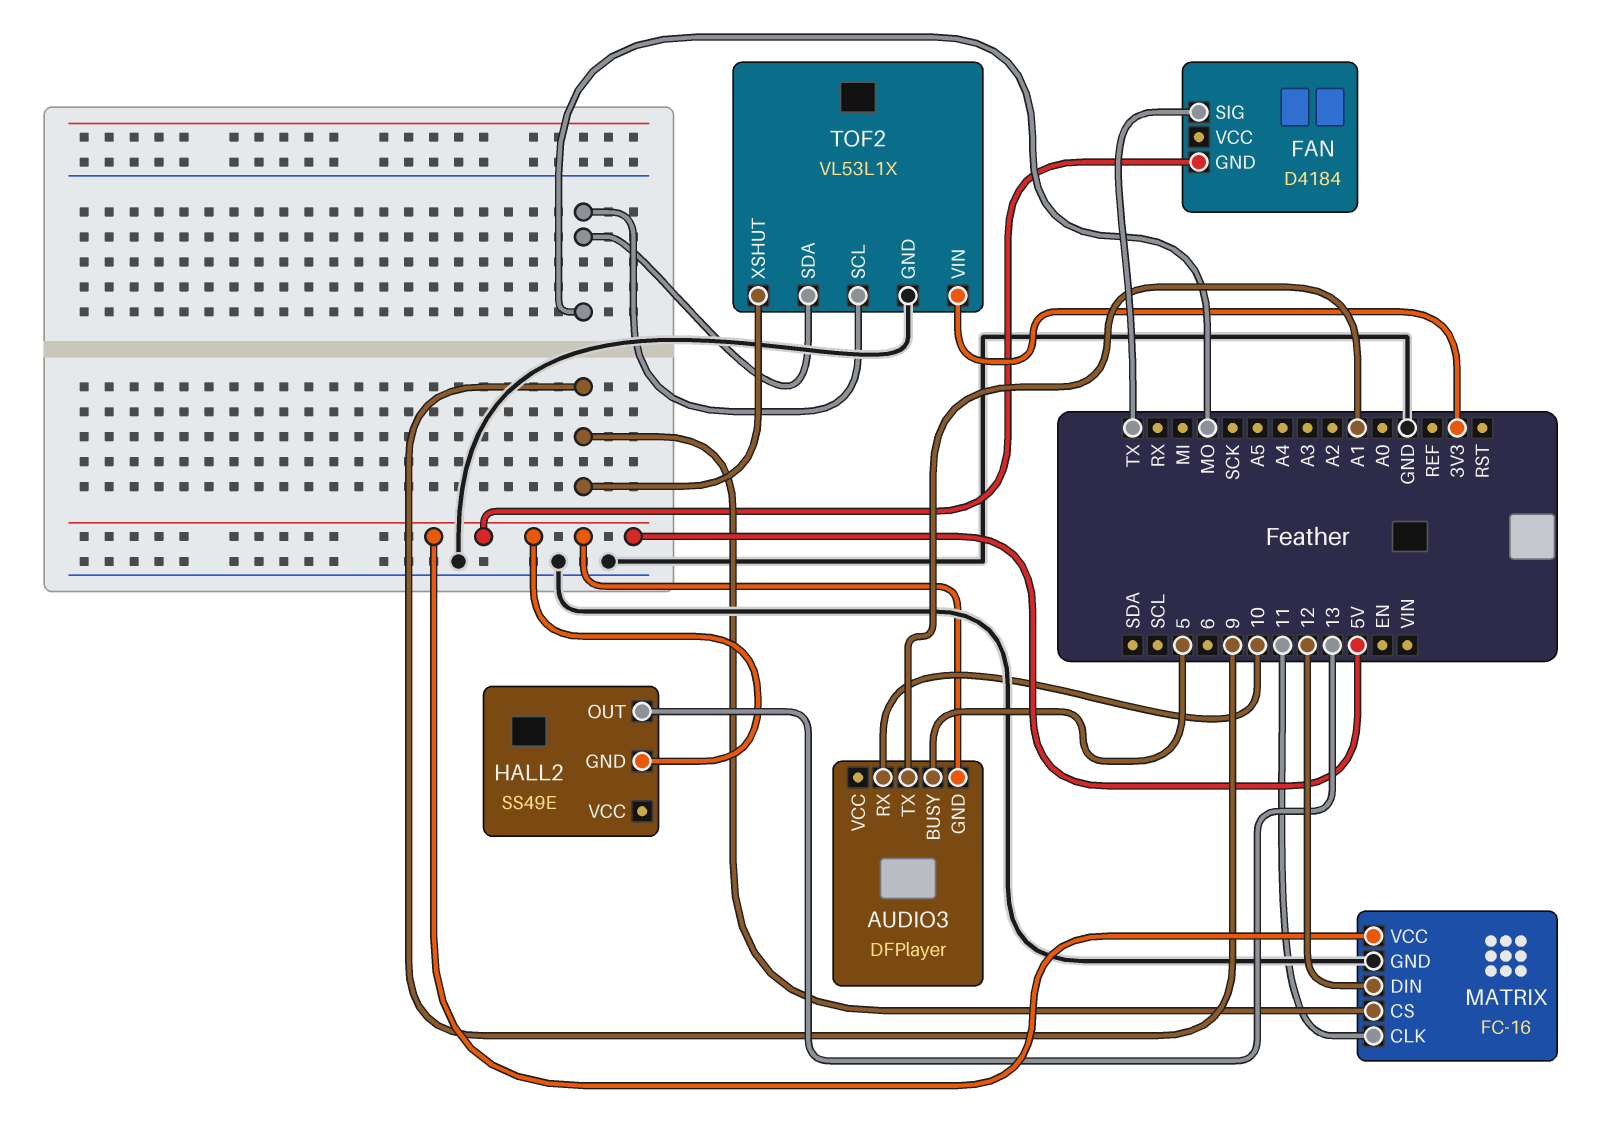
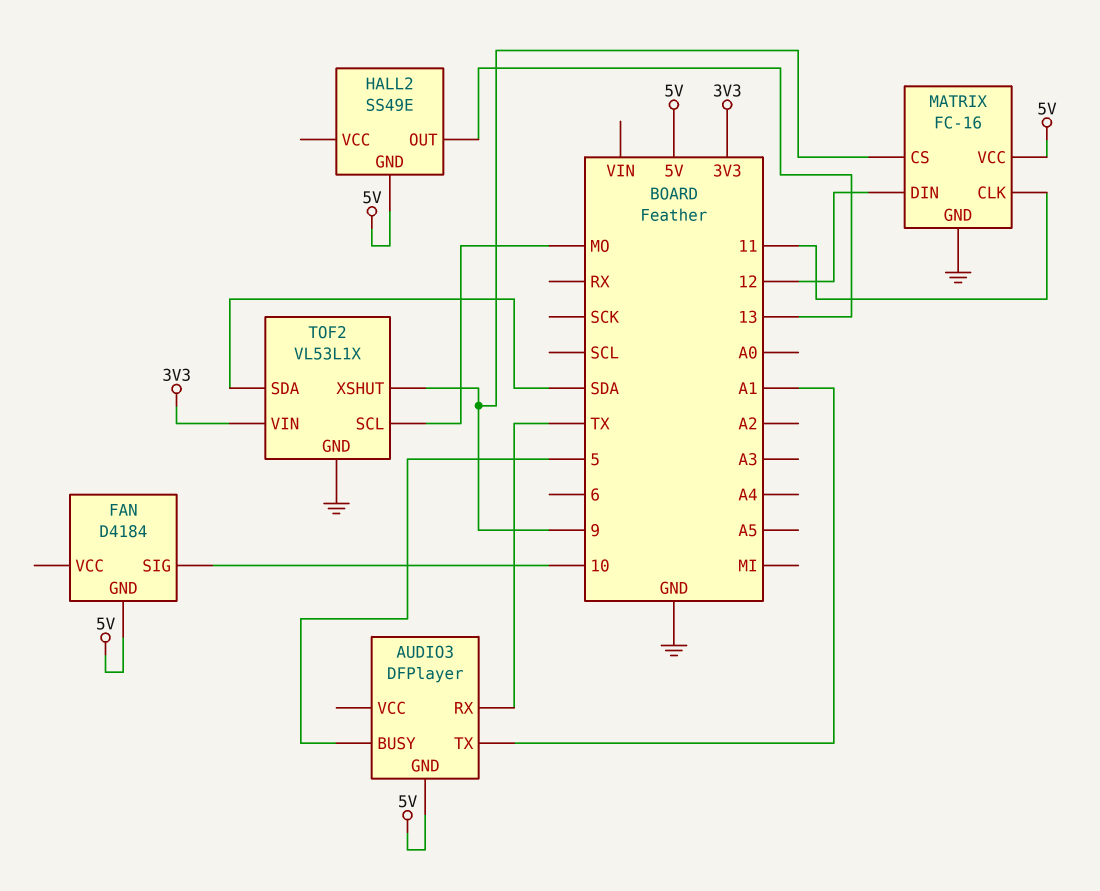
AUDIO3 pin RX: 10 -> TX
FAN pin SIG: TX -> 10
TOF2 pin SDA: MO -> SDA

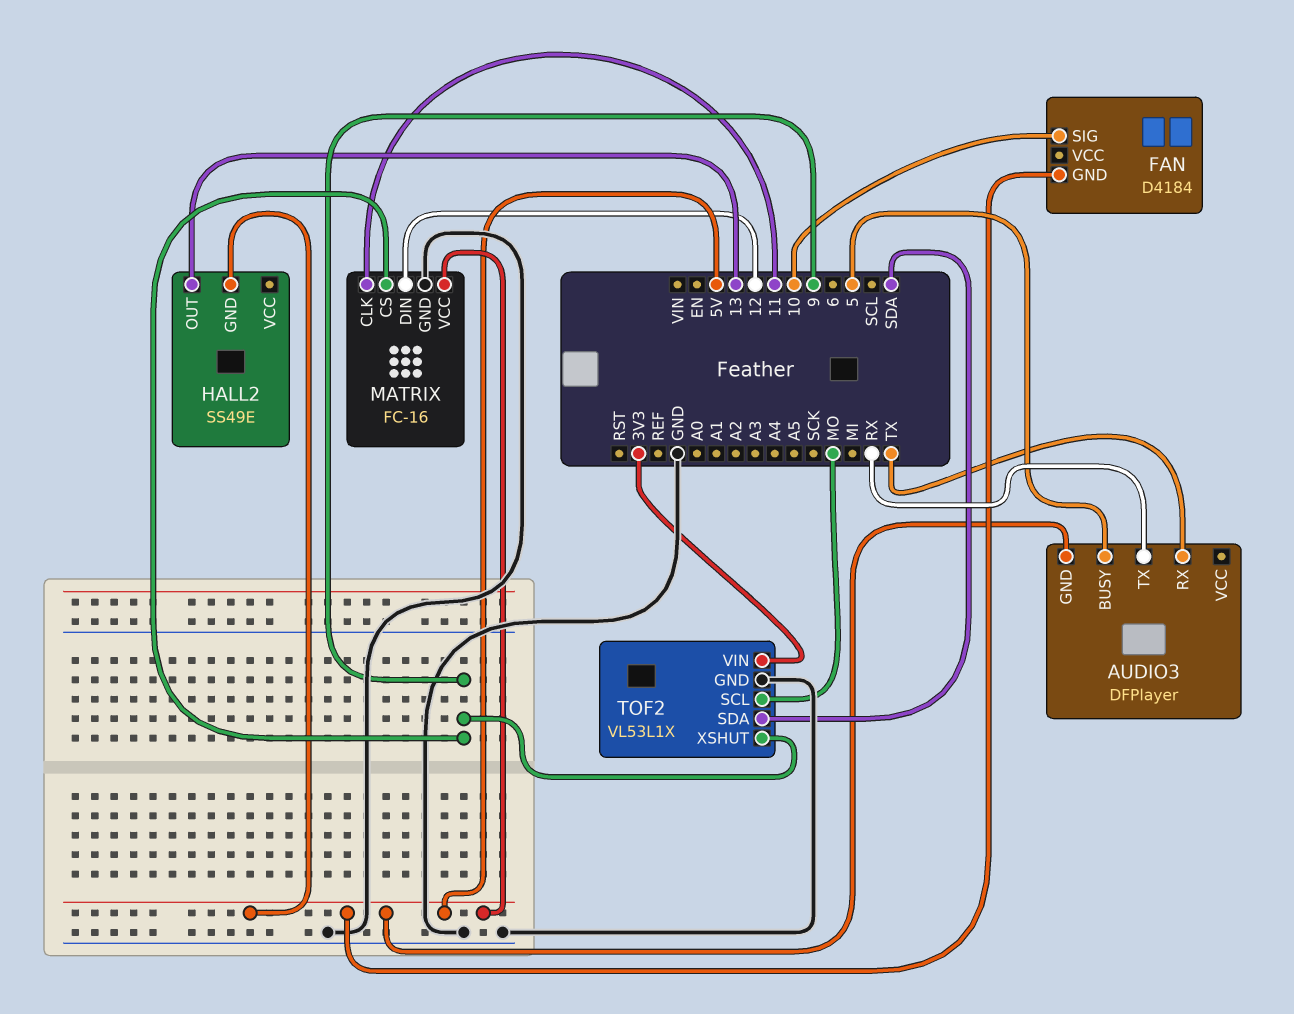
AUDIO3 pin TX: A1 -> RX

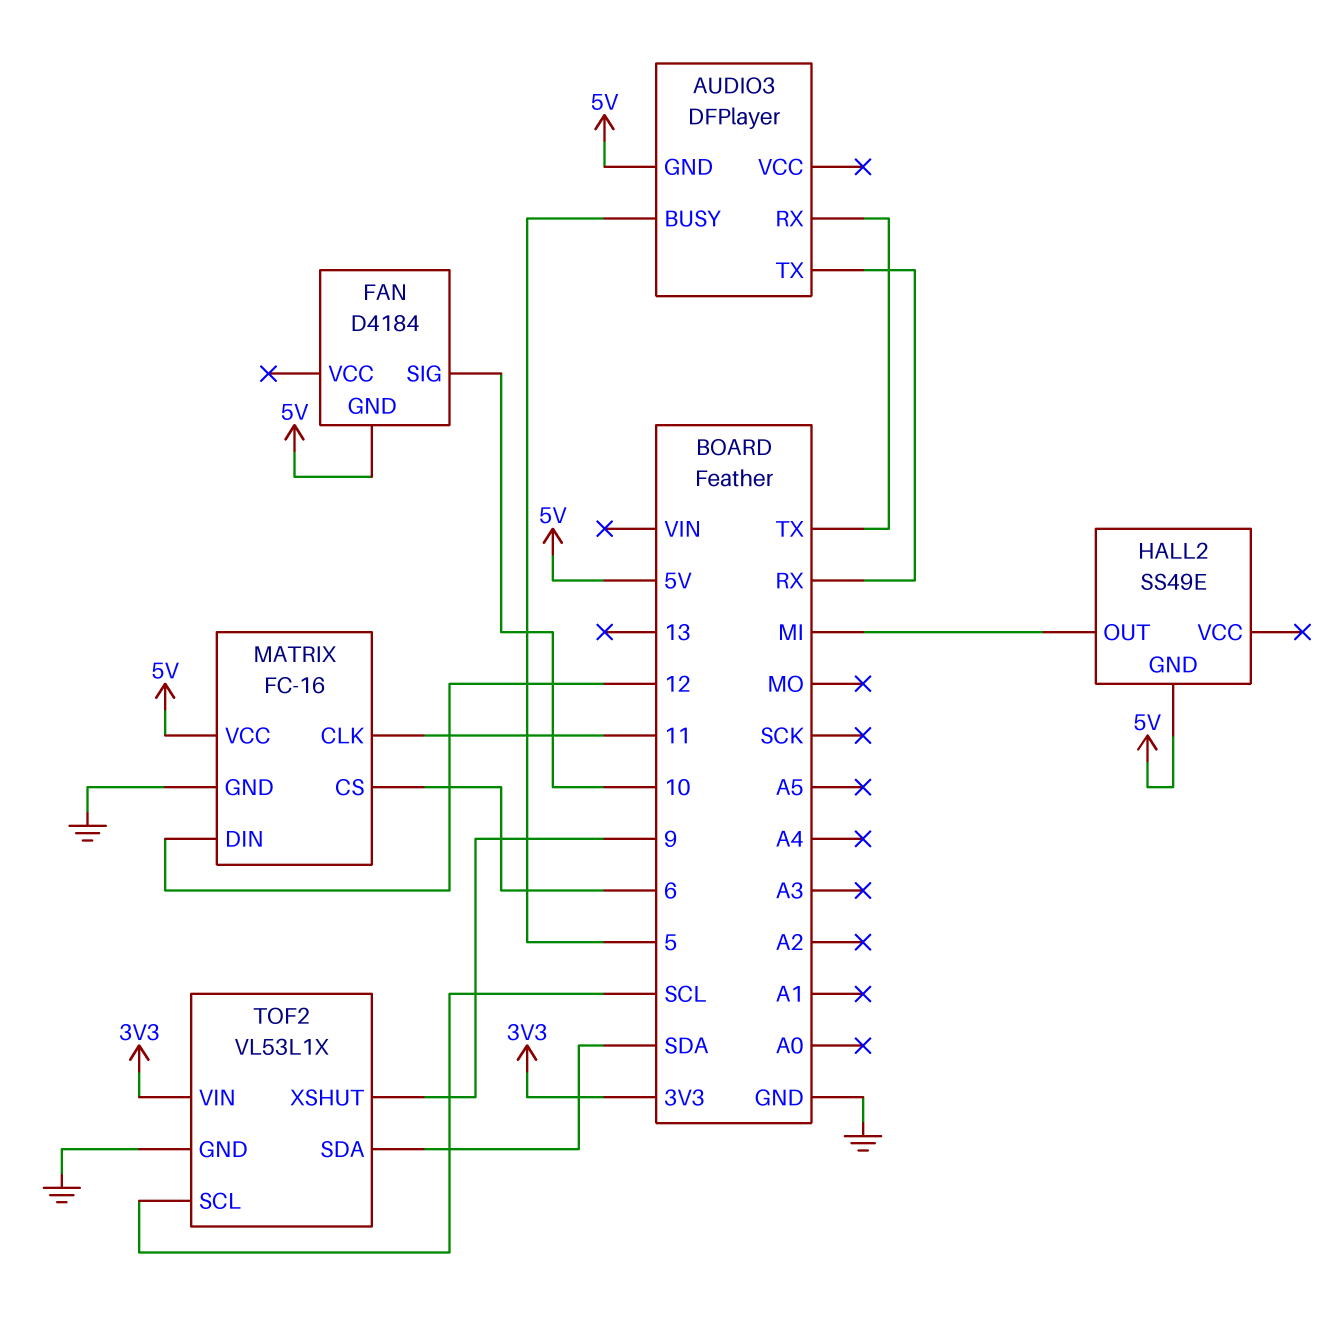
HALL2 pin OUT: 13 -> MI
MATRIX pin CS: 9 -> 6
TOF2 pin SCL: MO -> SCL

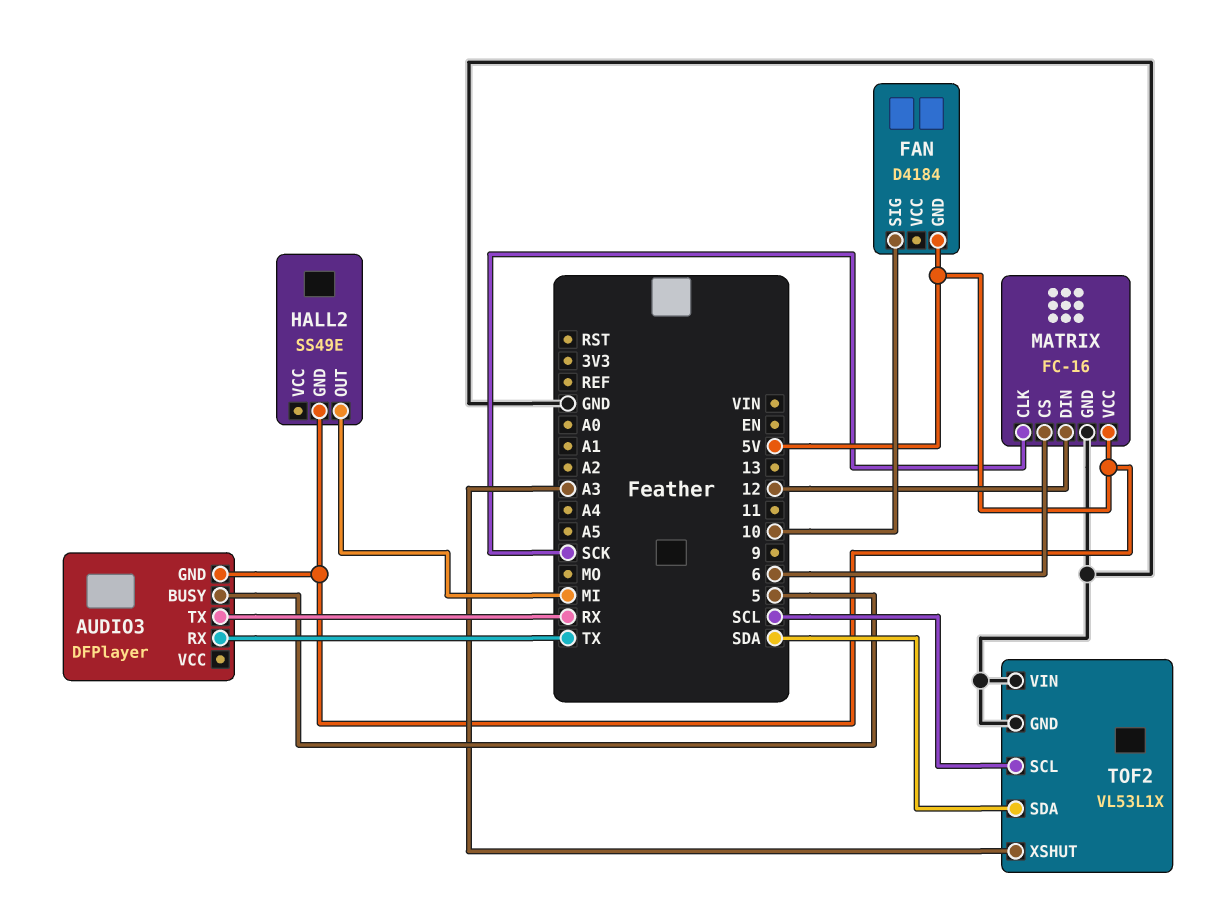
MATRIX pin CLK: 11 -> SCK
TOF2 pin VIN: 3V3 -> GND
TOF2 pin XSHUT: 9 -> A3

